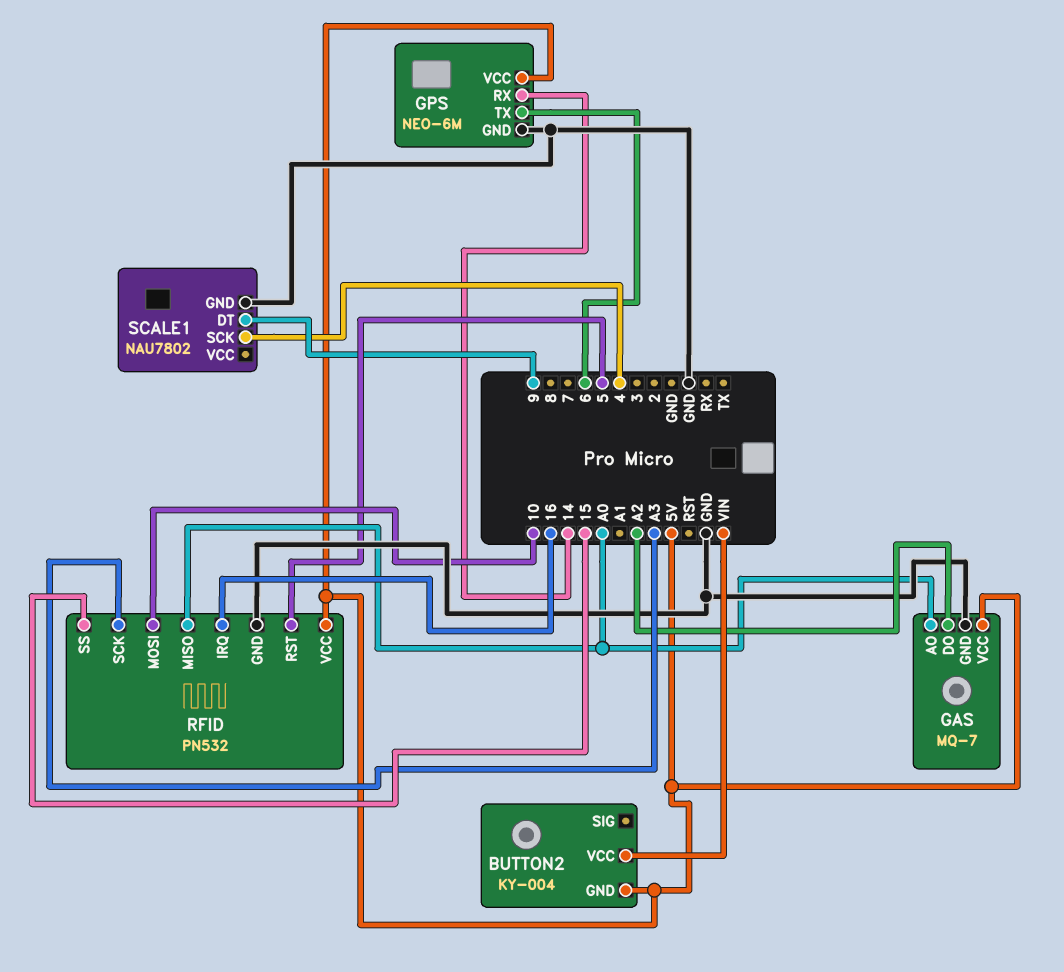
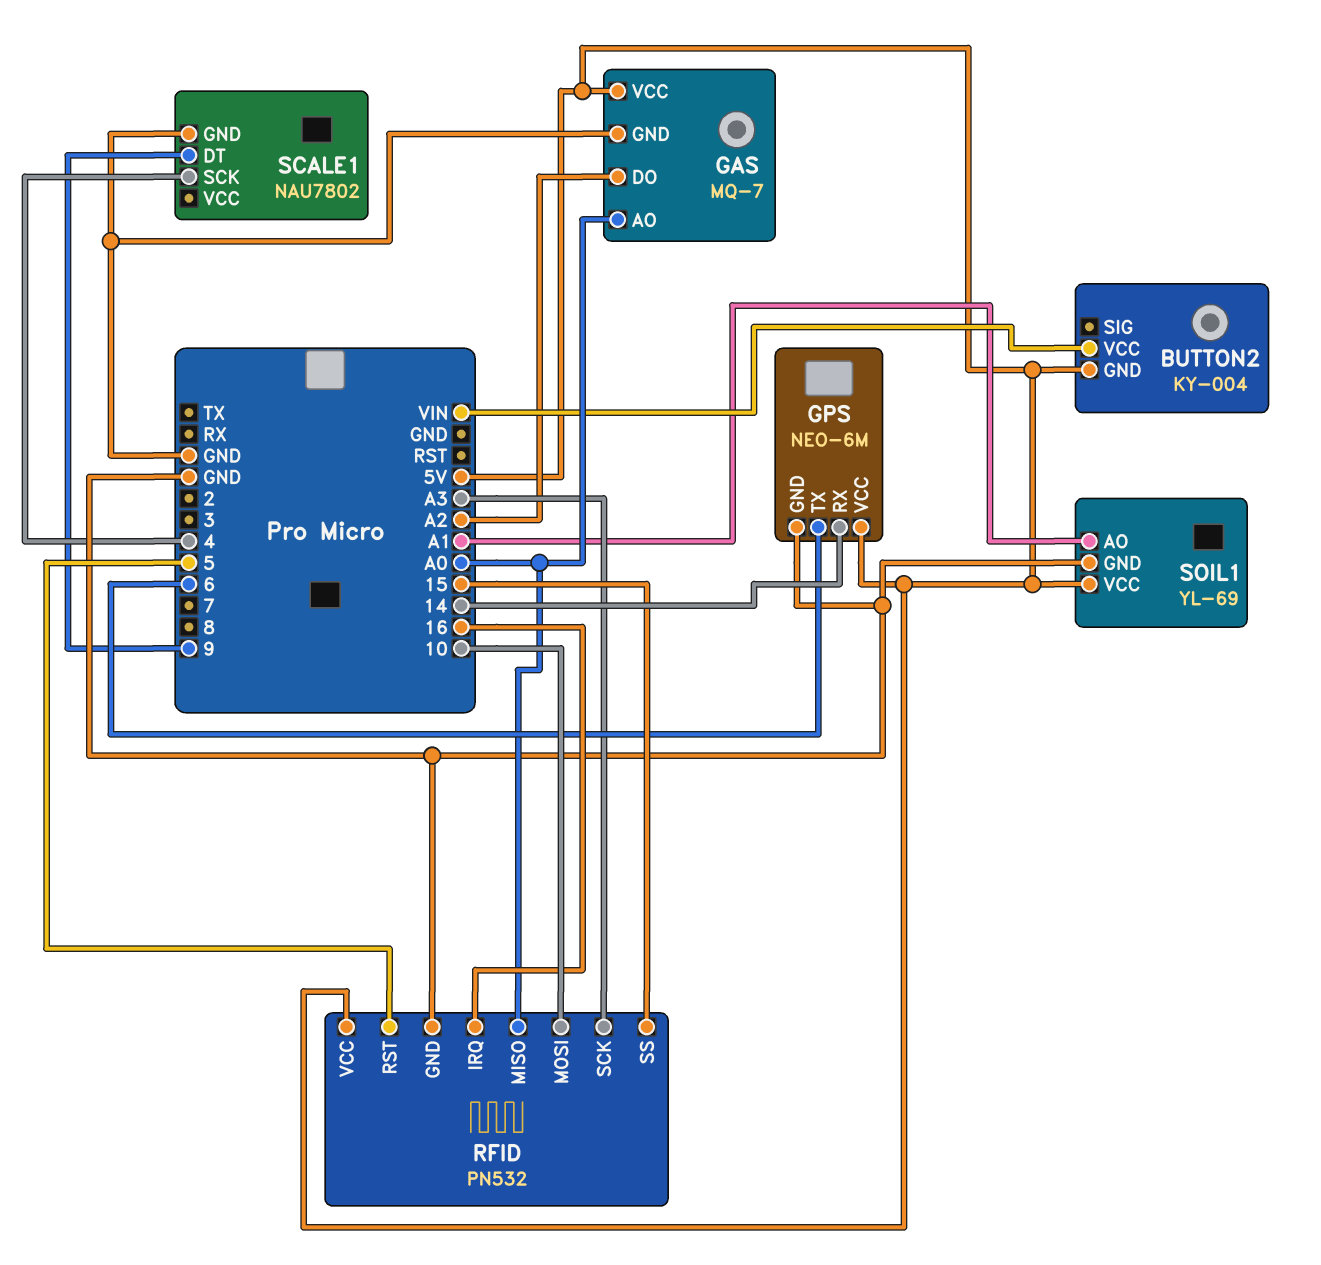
SOIL1: none -> YL-69
SOIL1 pin AO: none -> A1
SOIL1 pin GND: none -> GND
SOIL1 pin VCC: none -> 5V

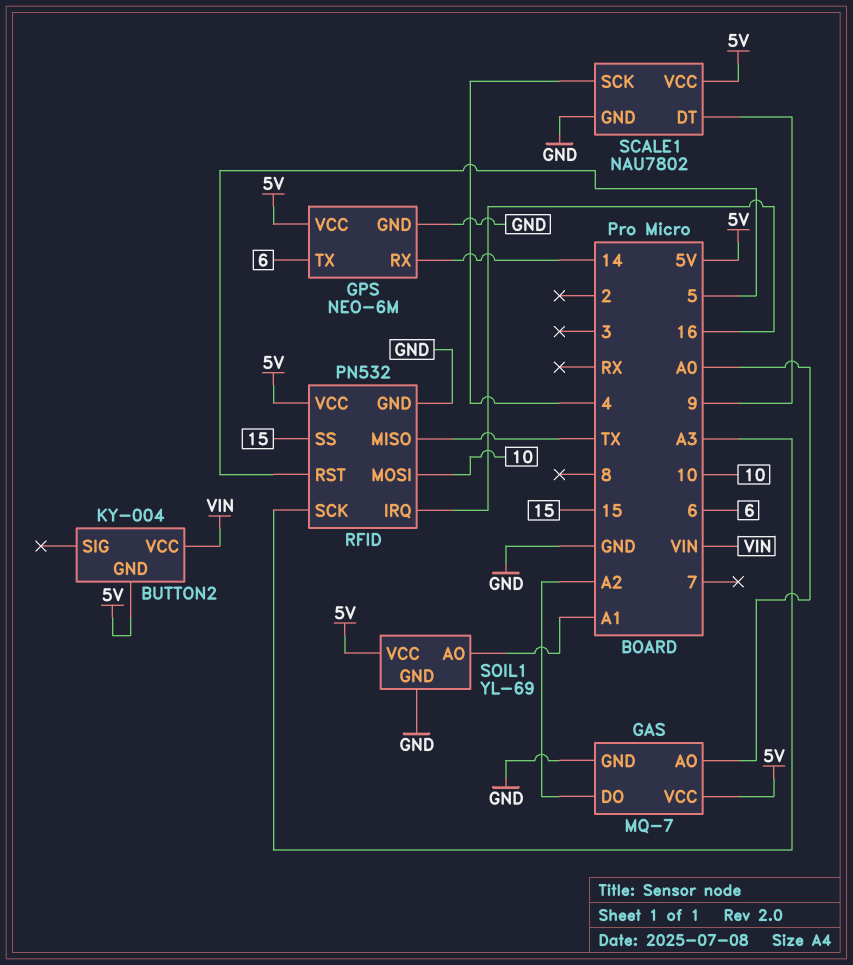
RFID pin MISO: A0 -> TX
SCALE1 pin VCC: none -> 5V

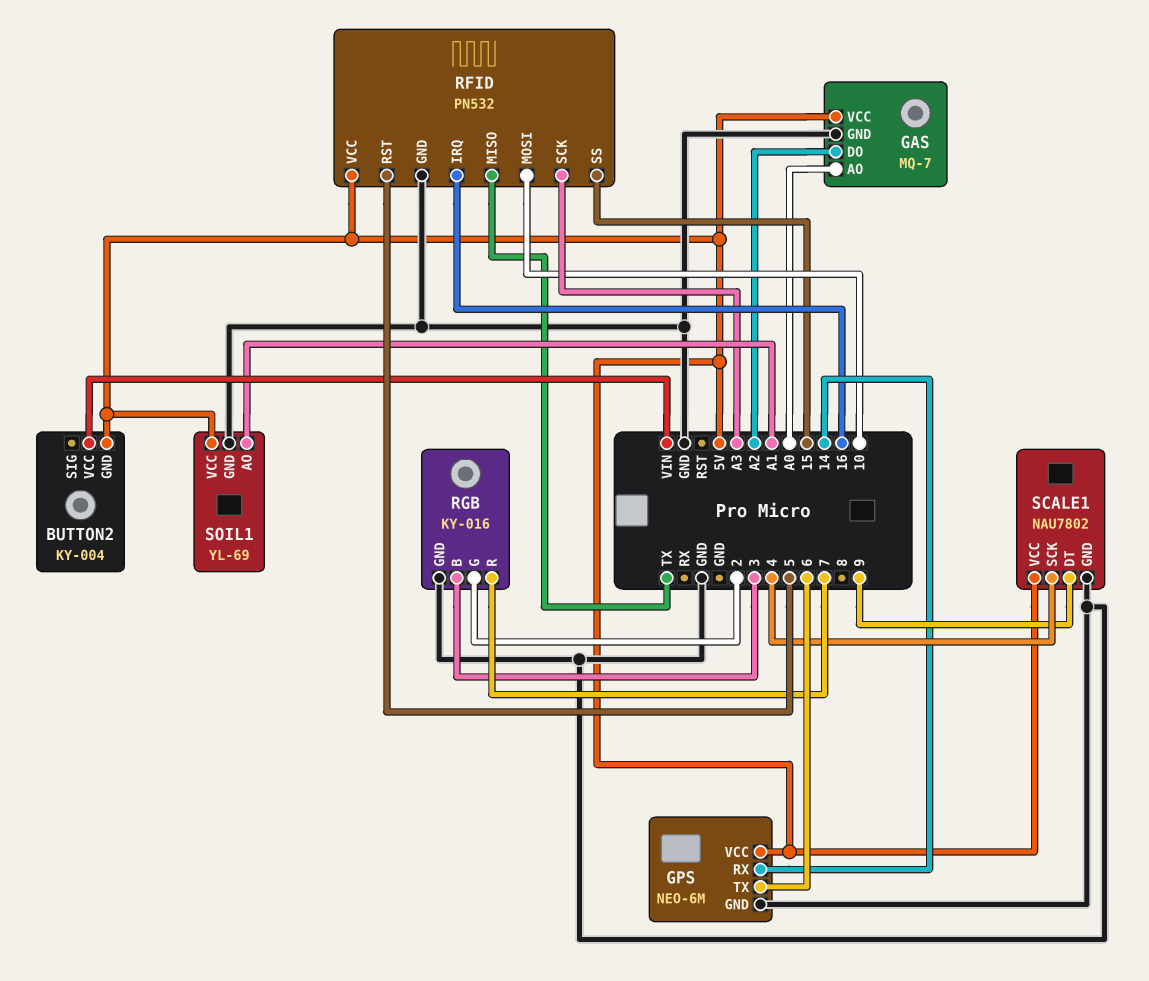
RGB: none -> KY-016
RGB pin B: none -> 3
RGB pin G: none -> 2
RGB pin GND: none -> GND
RGB pin R: none -> 7

